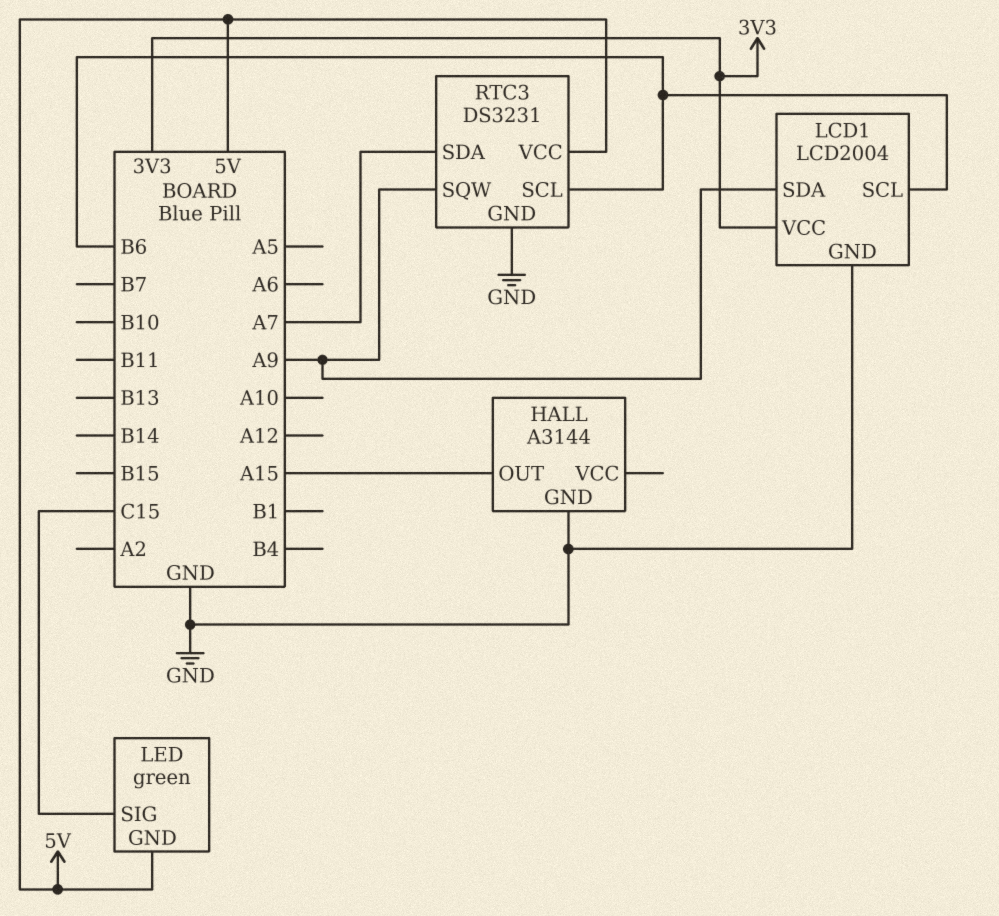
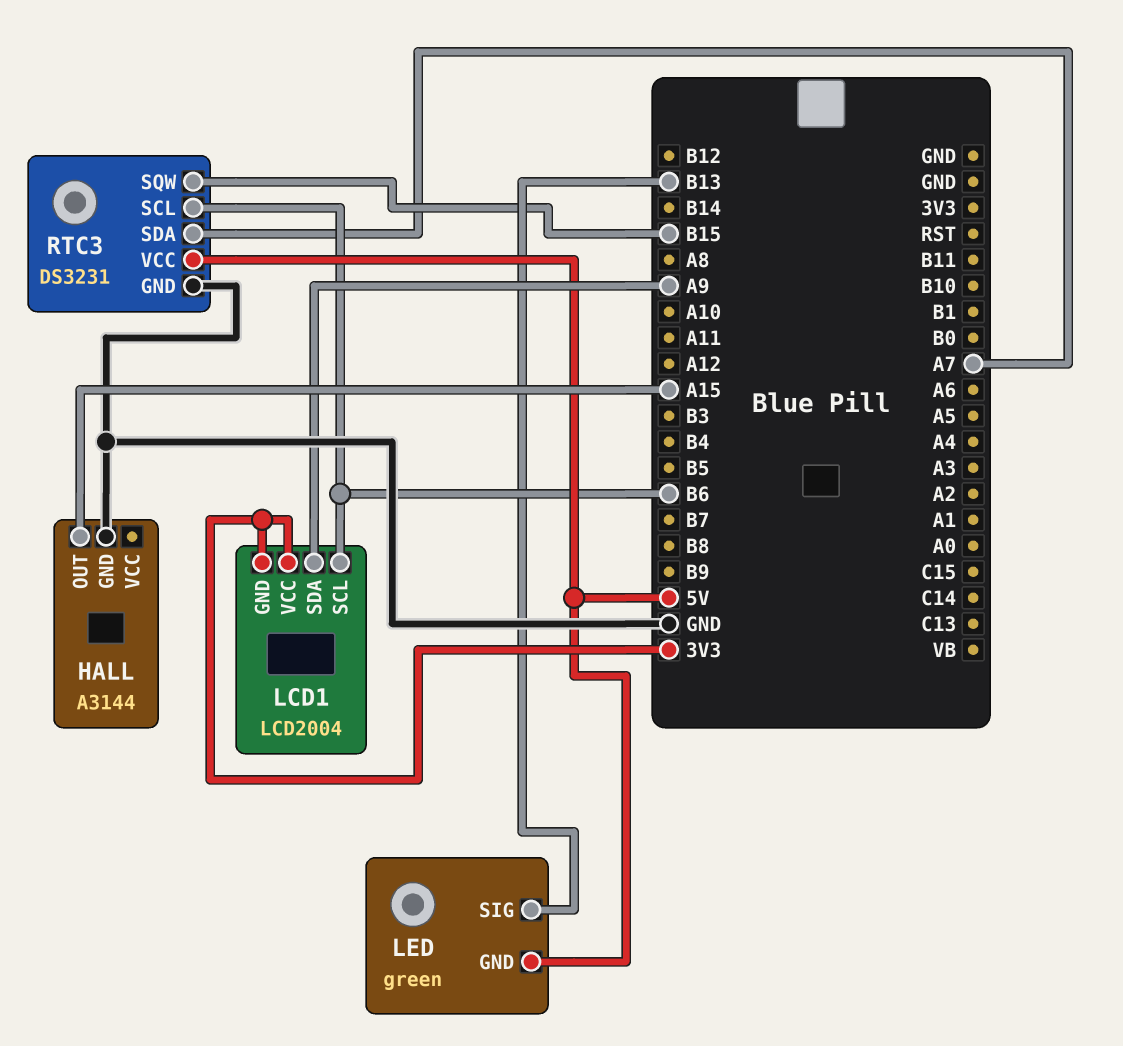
LCD1 pin GND: GND -> 3V3
LED pin SIG: C15 -> B13
RTC3 pin SQW: A9 -> B15

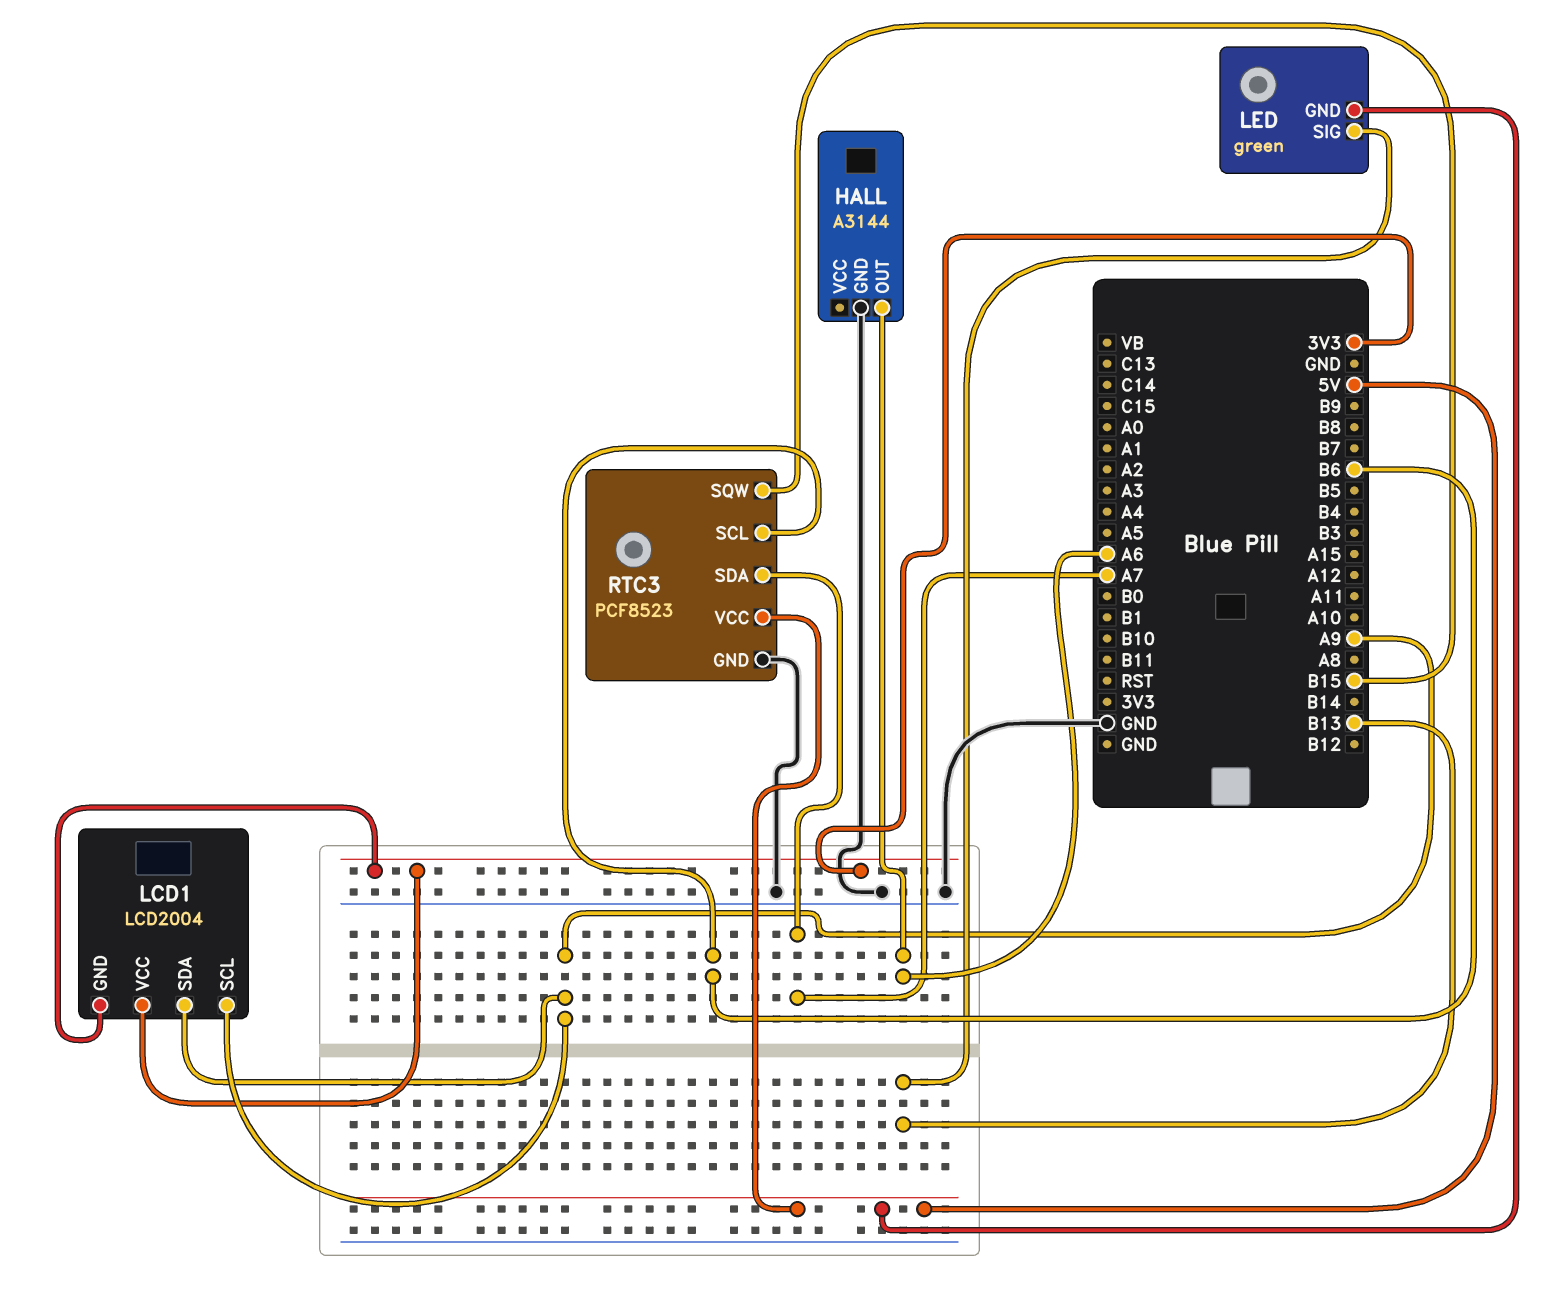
HALL pin OUT: A15 -> A6
LCD1 pin SCL: B6 -> A9
RTC3: DS3231 -> PCF8523

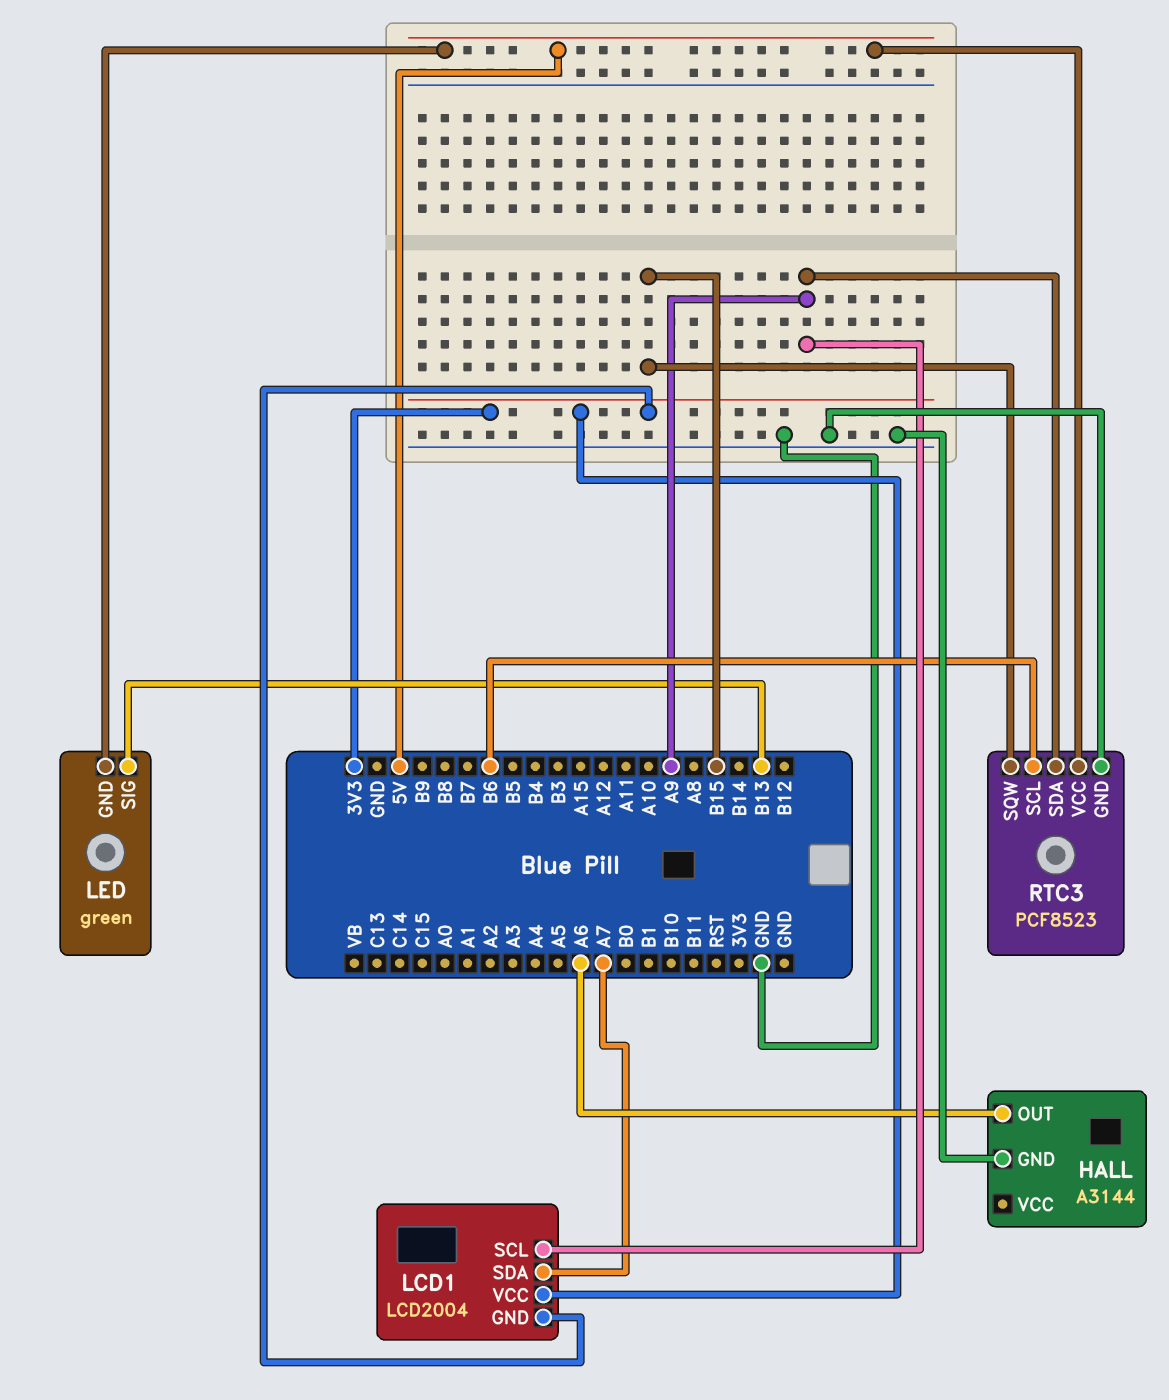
LCD1 pin SDA: A9 -> A7
RTC3 pin SDA: A7 -> A9

